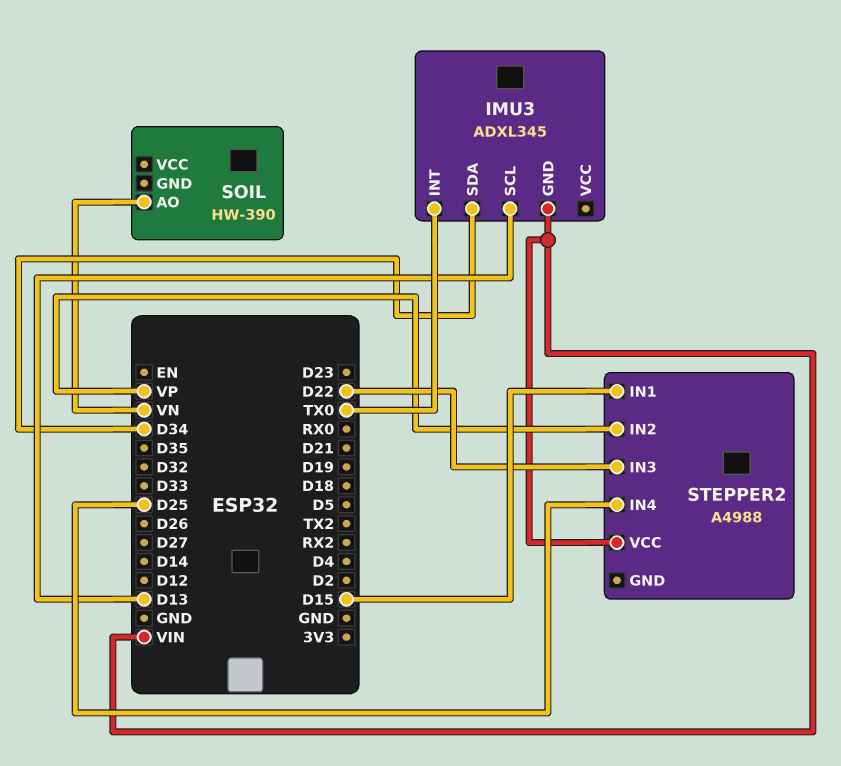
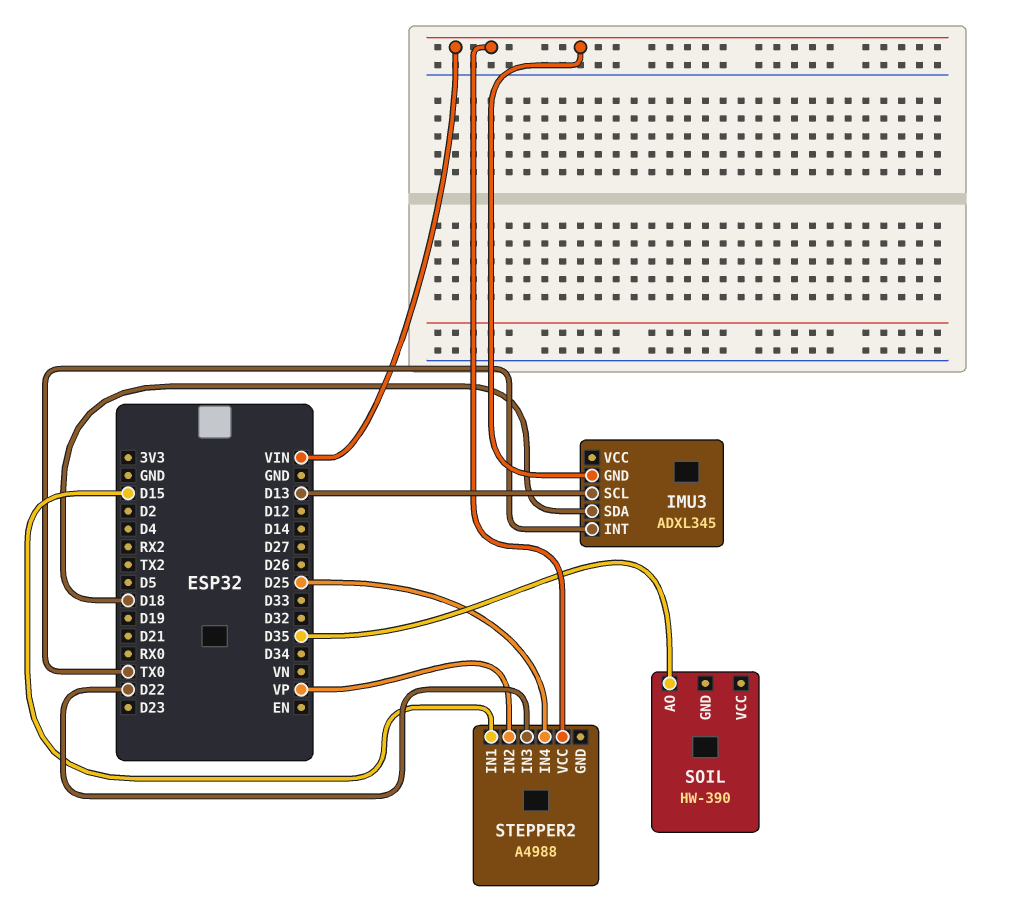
IMU3 pin SDA: D34 -> D18
SOIL pin AO: VN -> D35

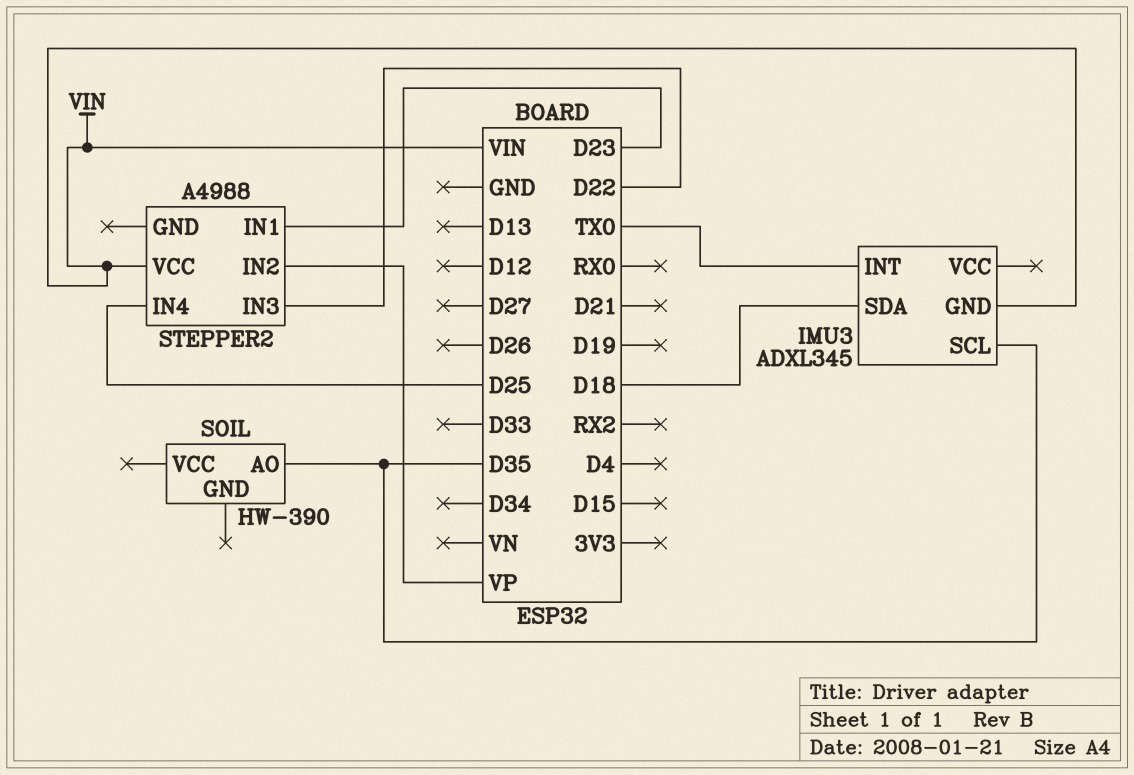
IMU3 pin SCL: D13 -> D35
STEPPER2 pin IN1: D15 -> D23

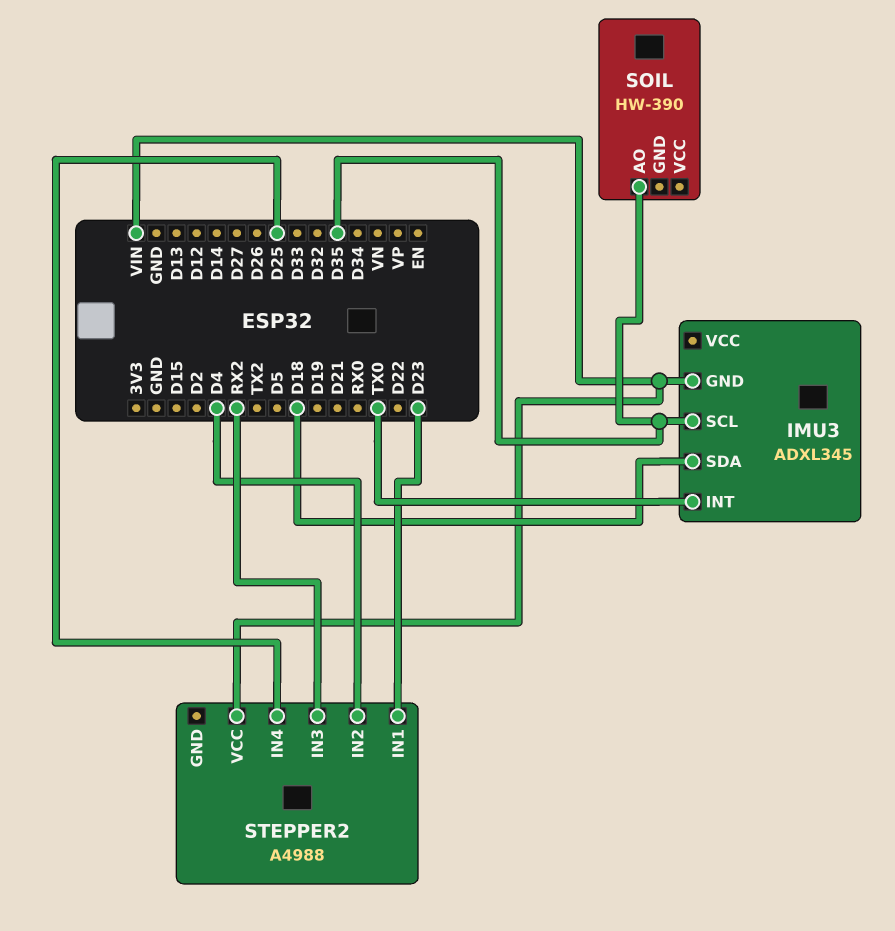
STEPPER2 pin IN2: VP -> D4
STEPPER2 pin IN3: D22 -> RX2

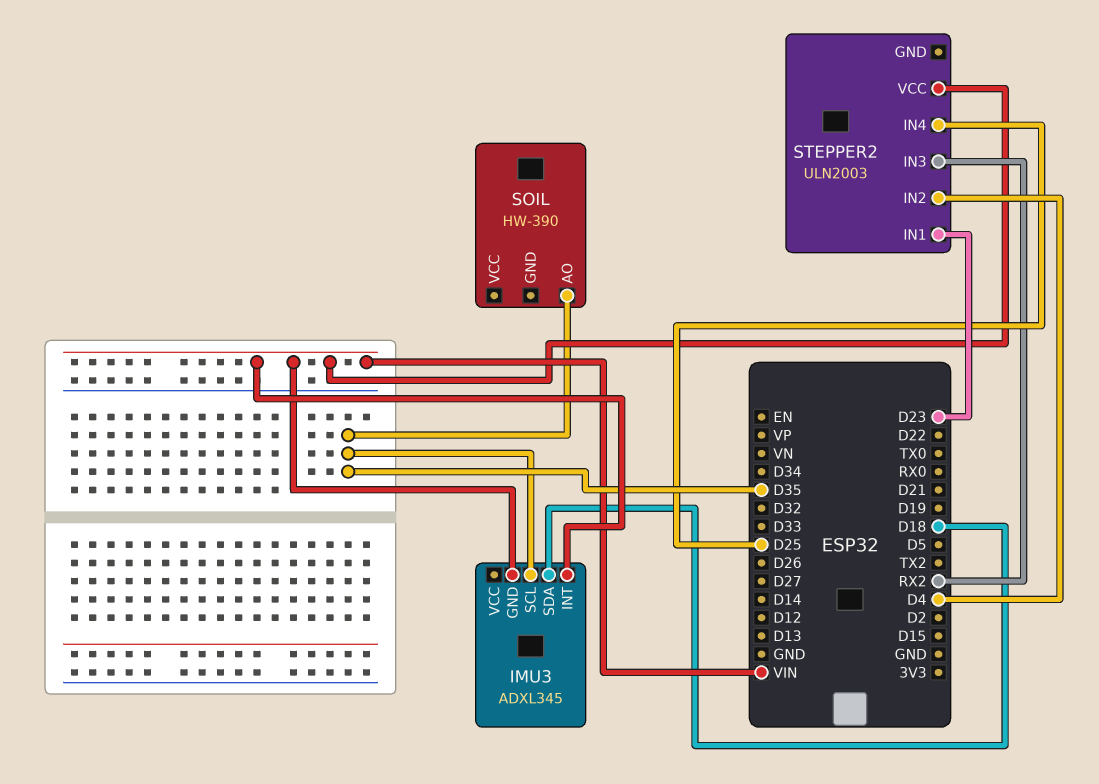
IMU3 pin INT: TX0 -> VIN
STEPPER2: A4988 -> ULN2003

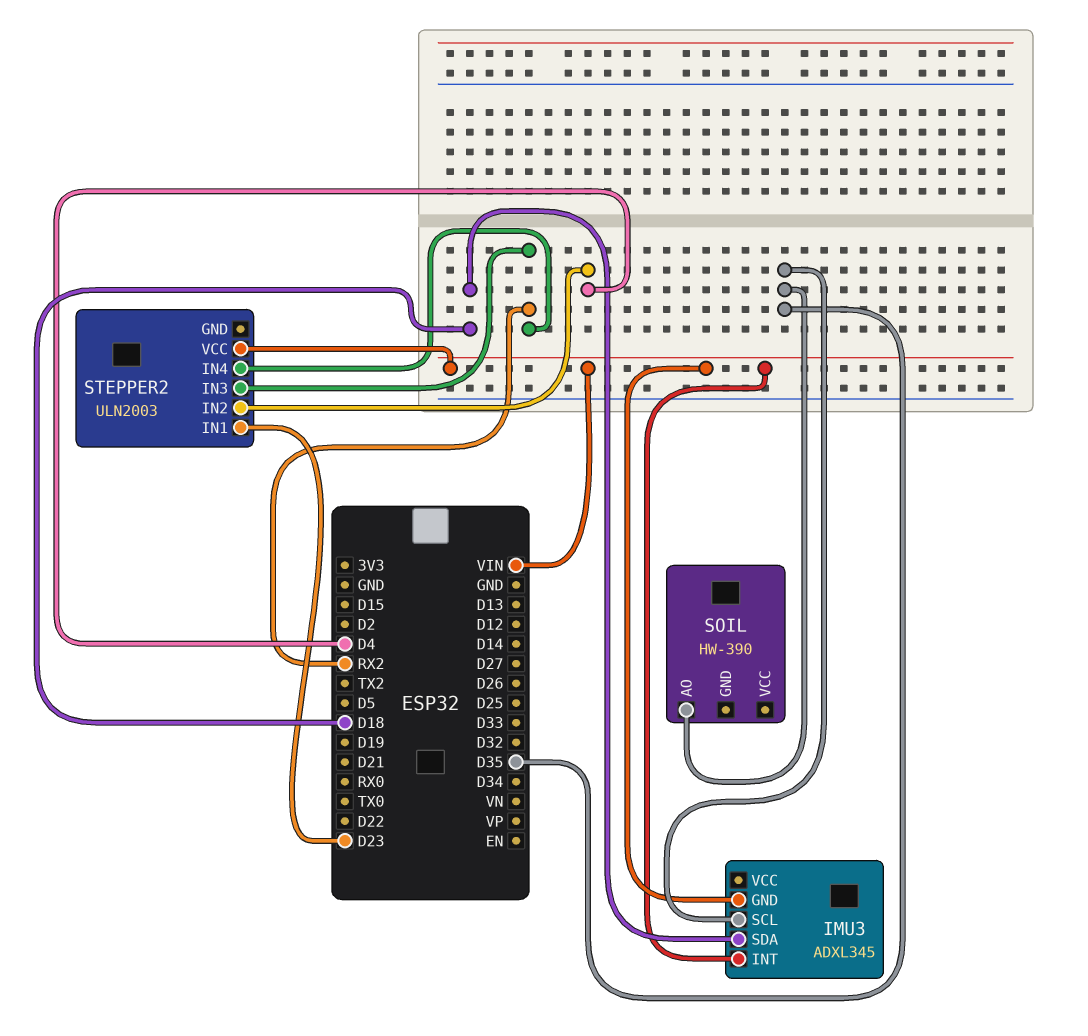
STEPPER2 pin IN4: D25 -> RX2

